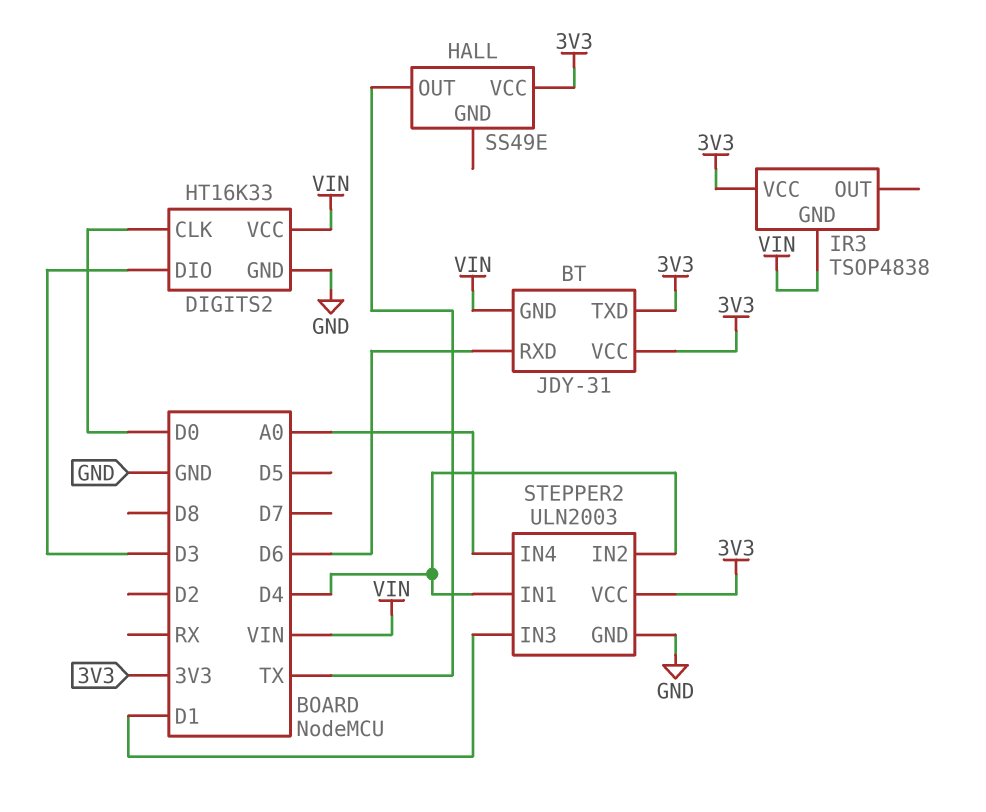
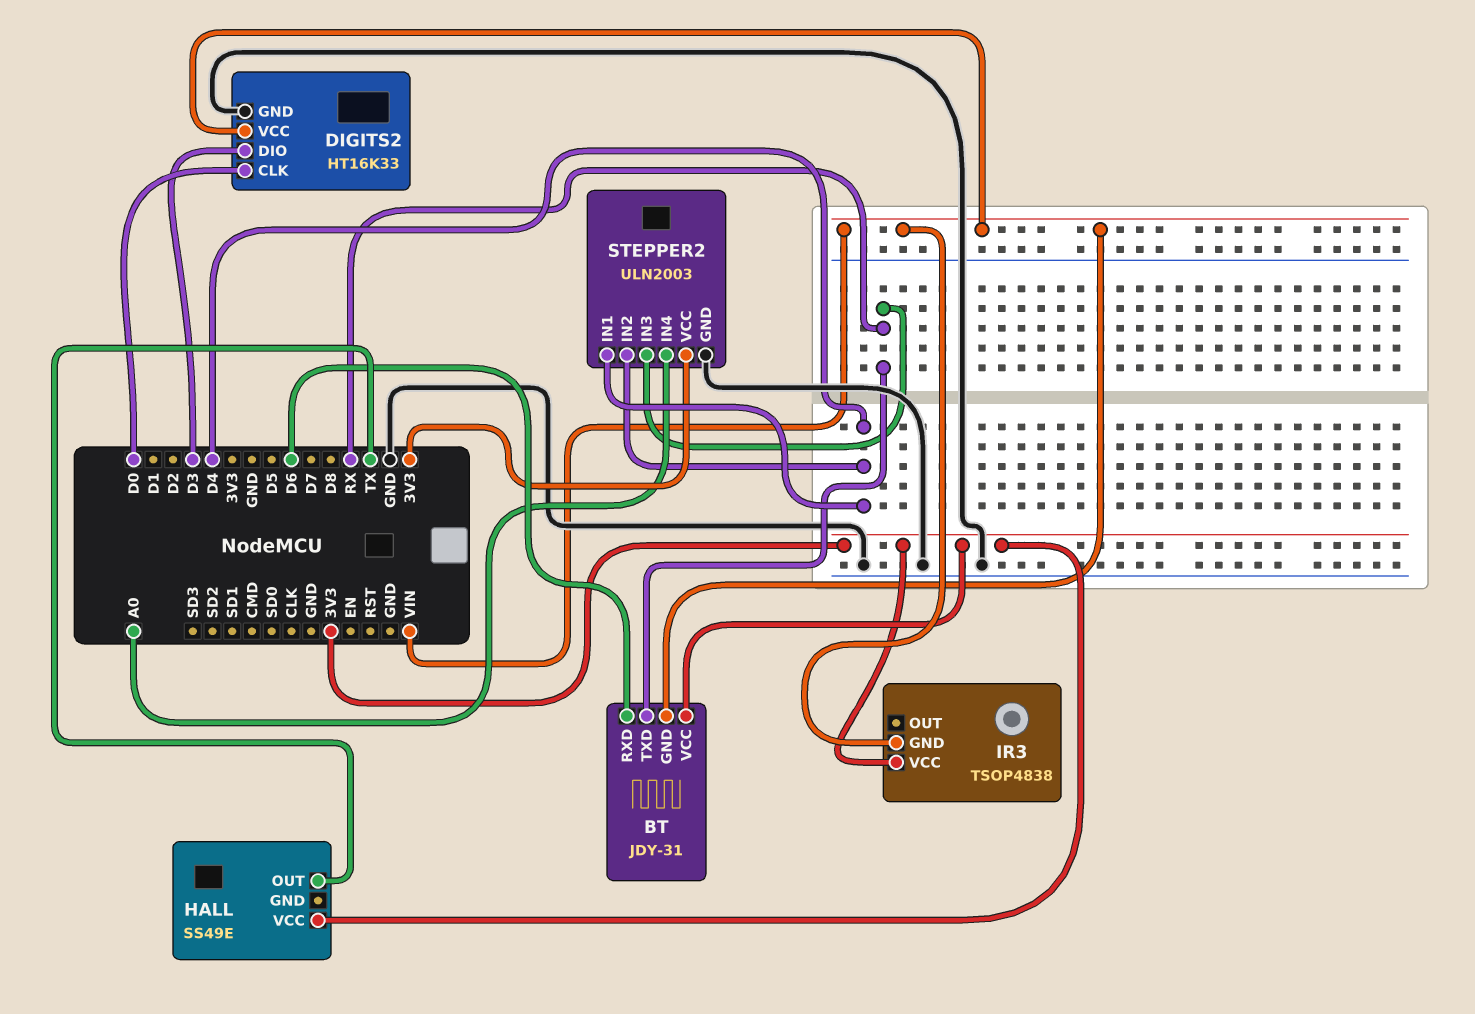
BT pin TXD: 3V3 -> RX
STEPPER2 pin IN3: D1 -> RX

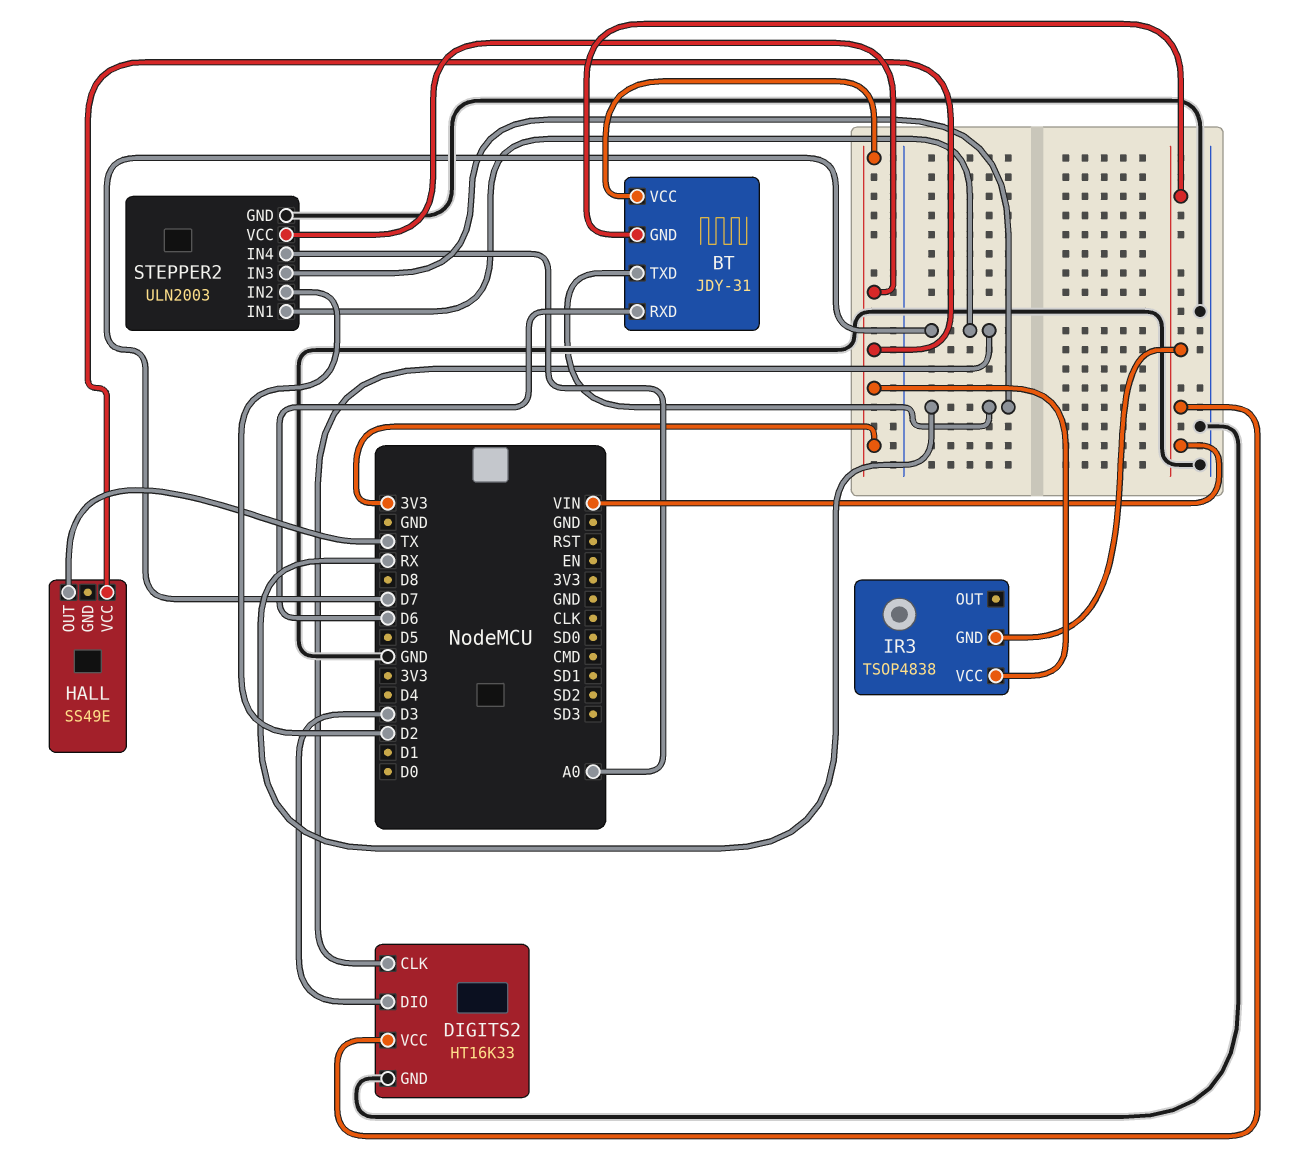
DIGITS2 pin CLK: D0 -> D7
STEPPER2 pin IN1: D4 -> D7
STEPPER2 pin IN2: D4 -> D2

